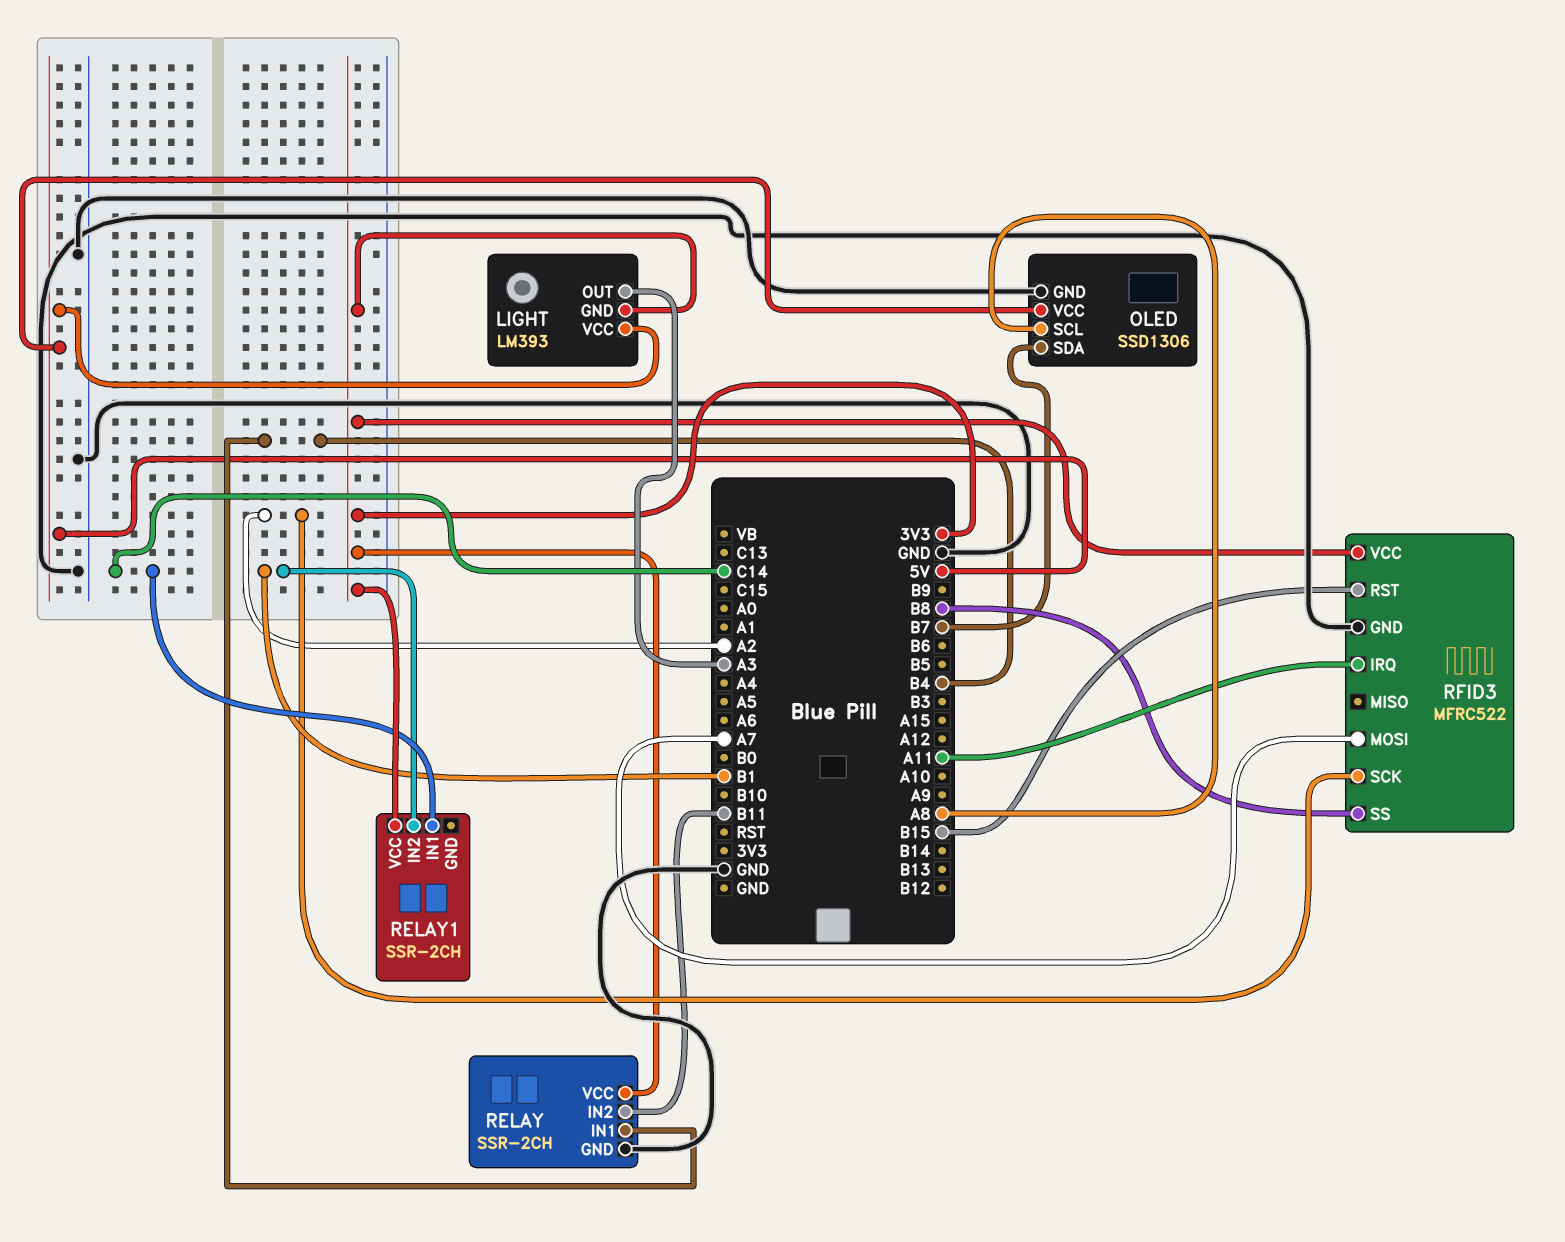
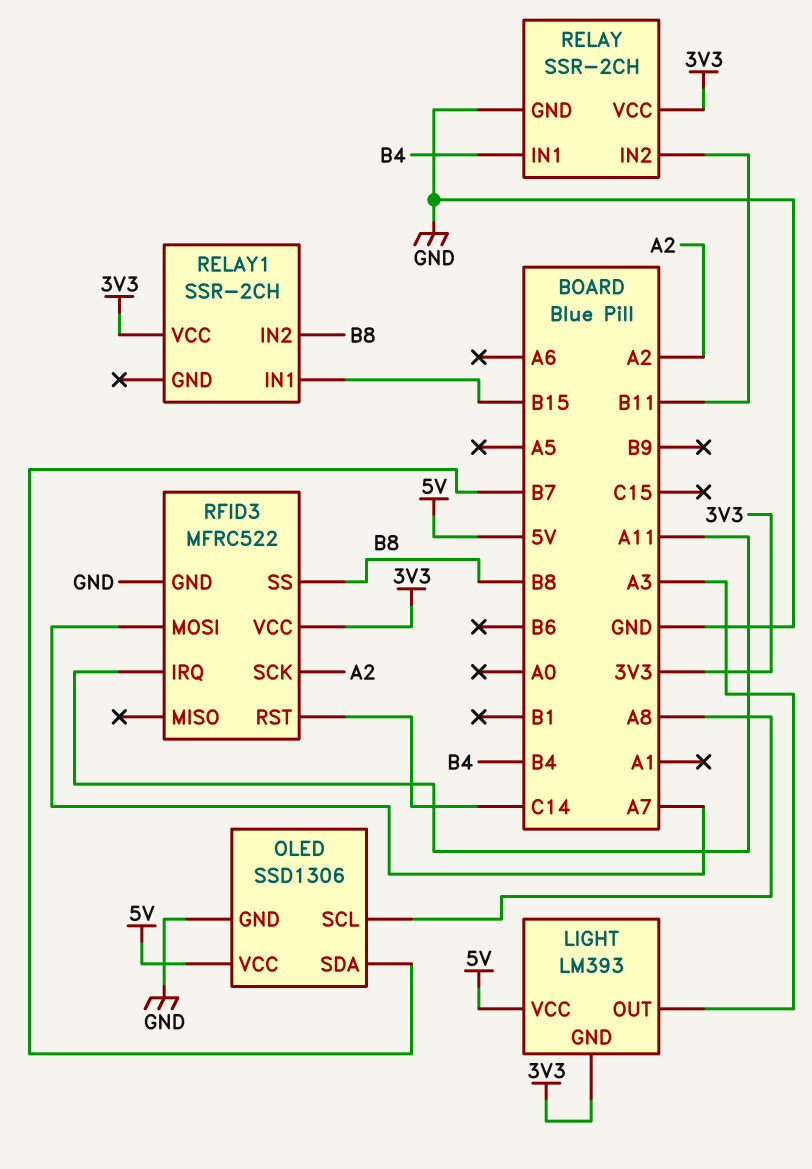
RELAY1 pin IN1: C14 -> B15
RELAY1 pin IN2: B1 -> B8
RFID3 pin RST: B15 -> C14

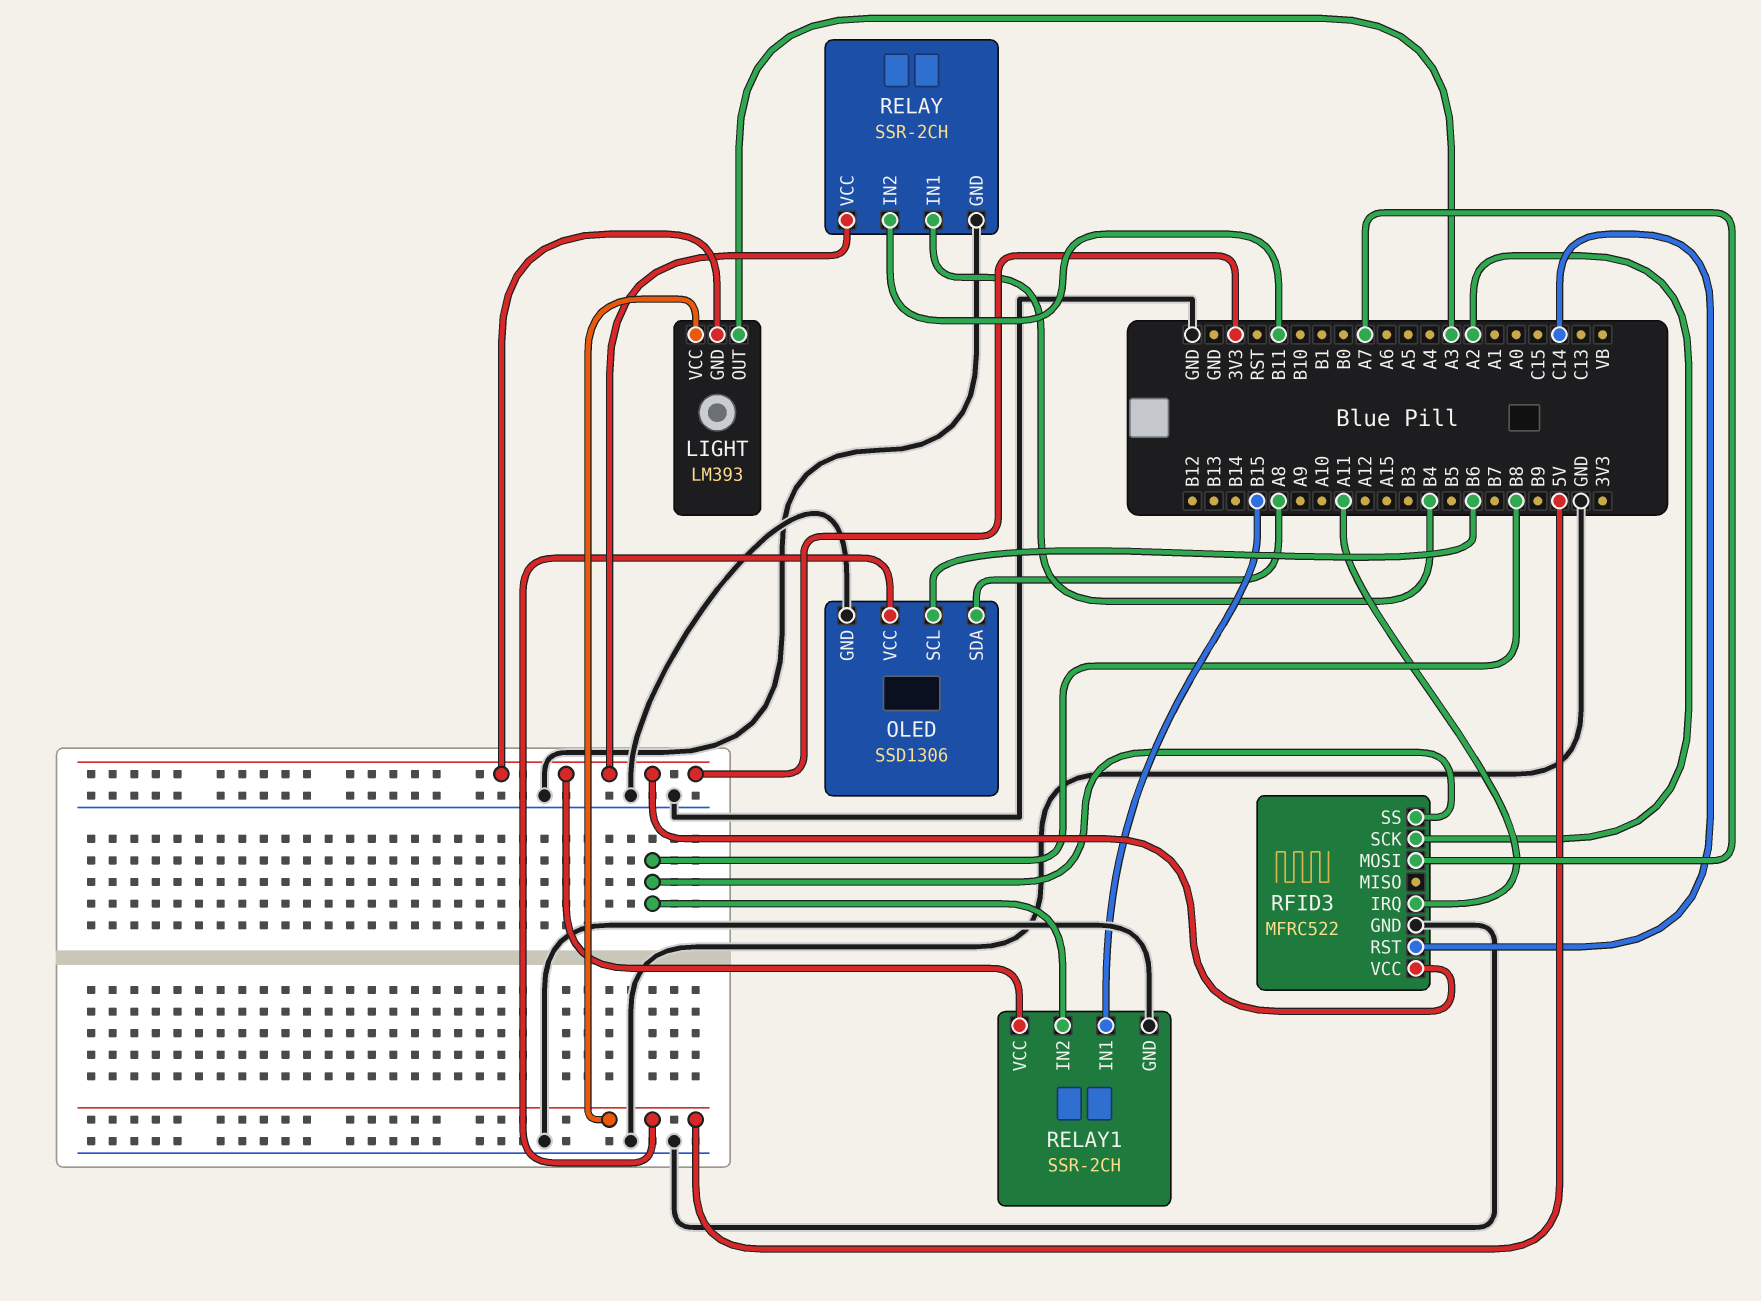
OLED pin SCL: A8 -> B6
OLED pin SDA: B7 -> A8
RELAY1 pin GND: none -> GND

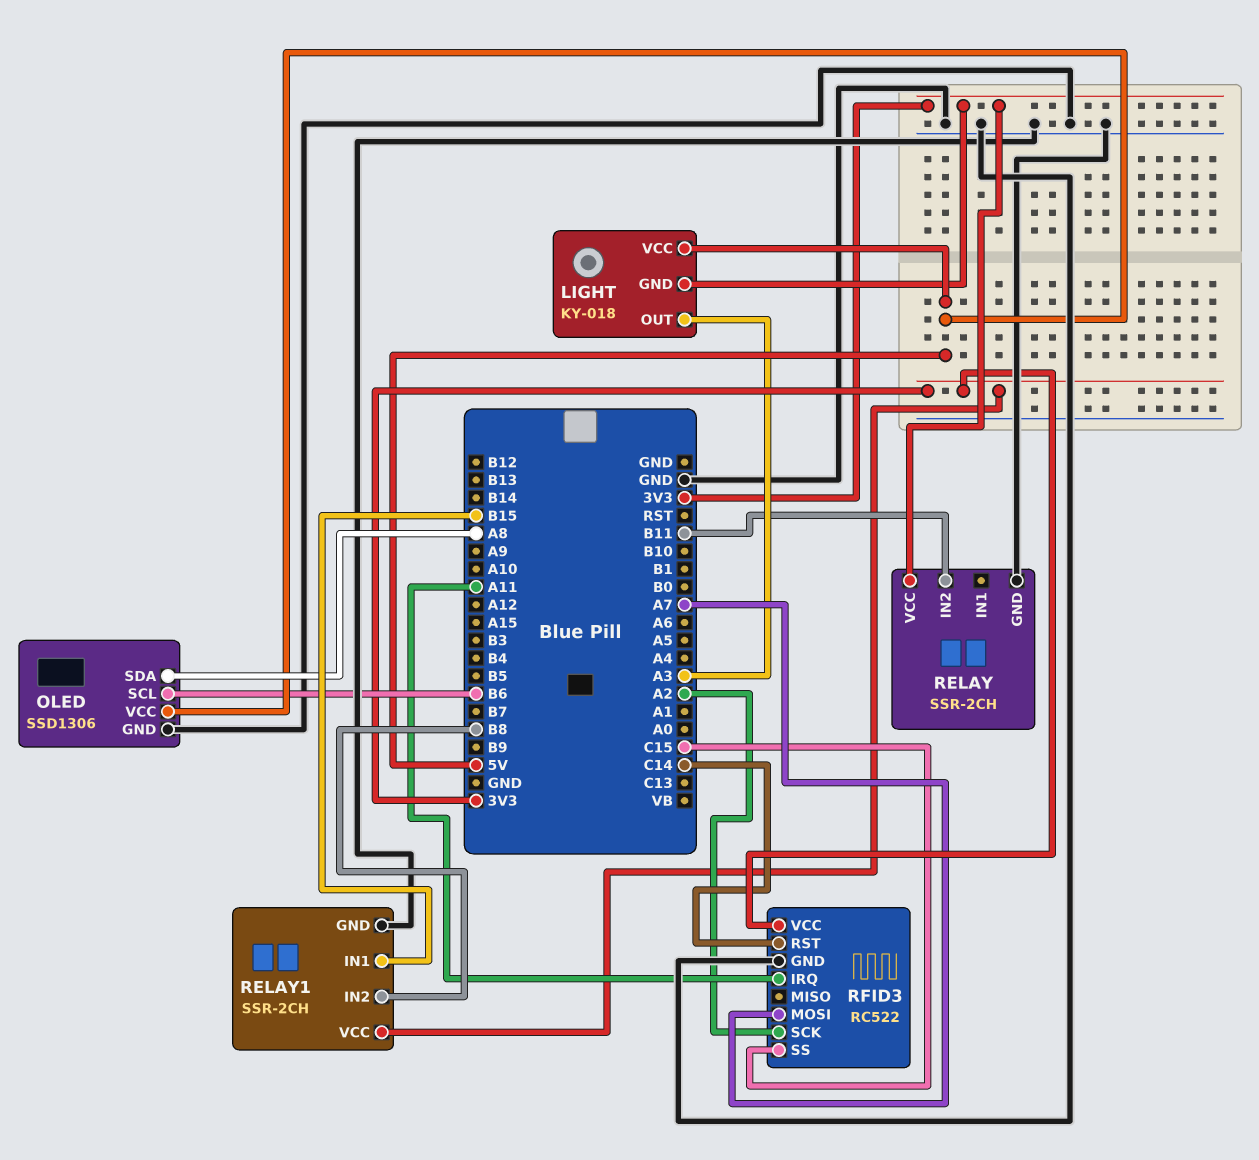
LIGHT: LM393 -> KY-018
RELAY pin IN1: B4 -> none
RFID3: MFRC522 -> RC522
RFID3 pin SS: B8 -> C15

